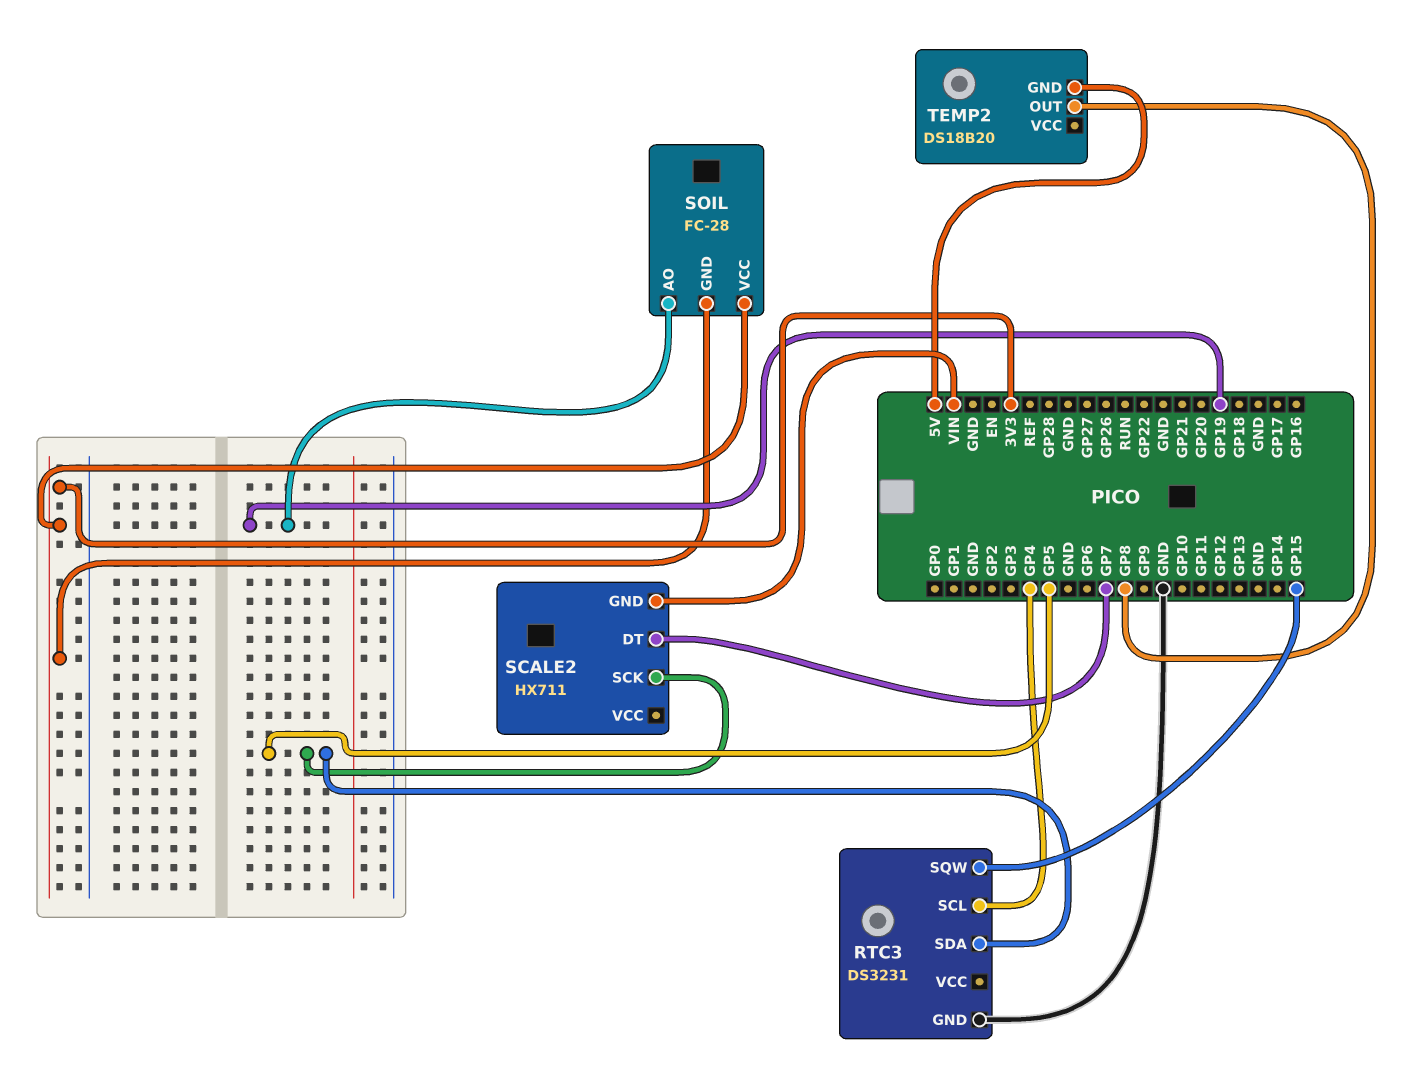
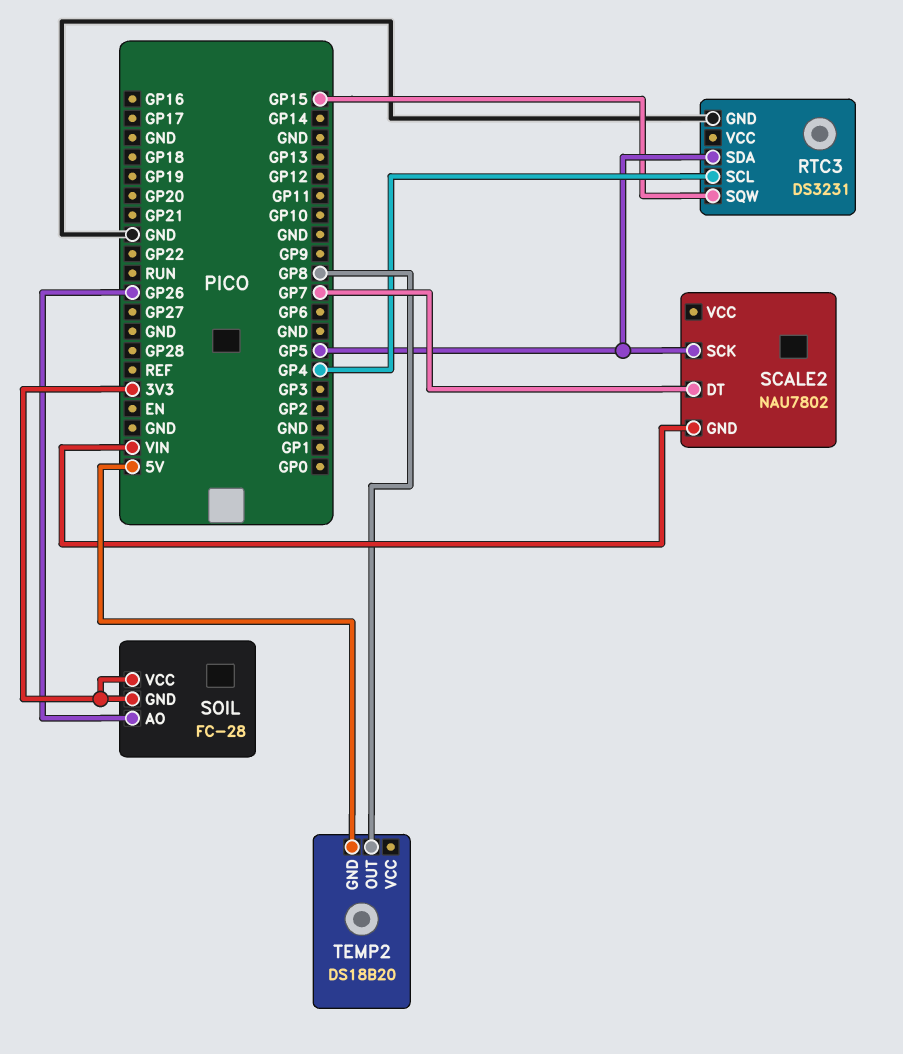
SCALE2: HX711 -> NAU7802
SOIL pin AO: GP19 -> GP26

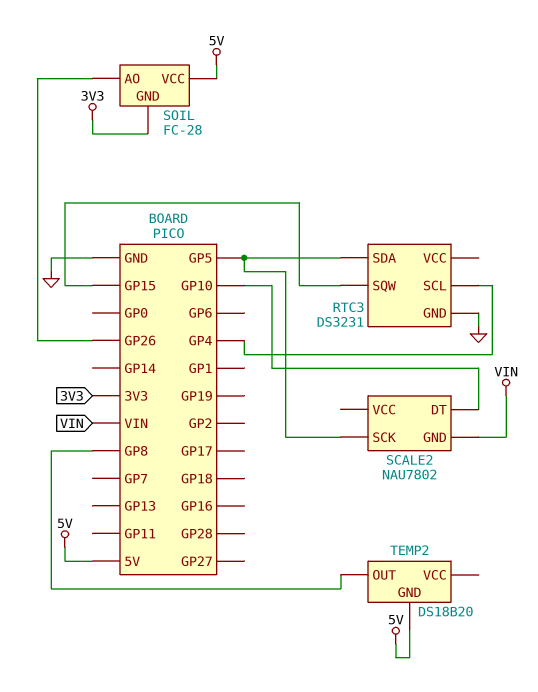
SCALE2 pin DT: GP7 -> GP10
SOIL pin VCC: 3V3 -> 5V

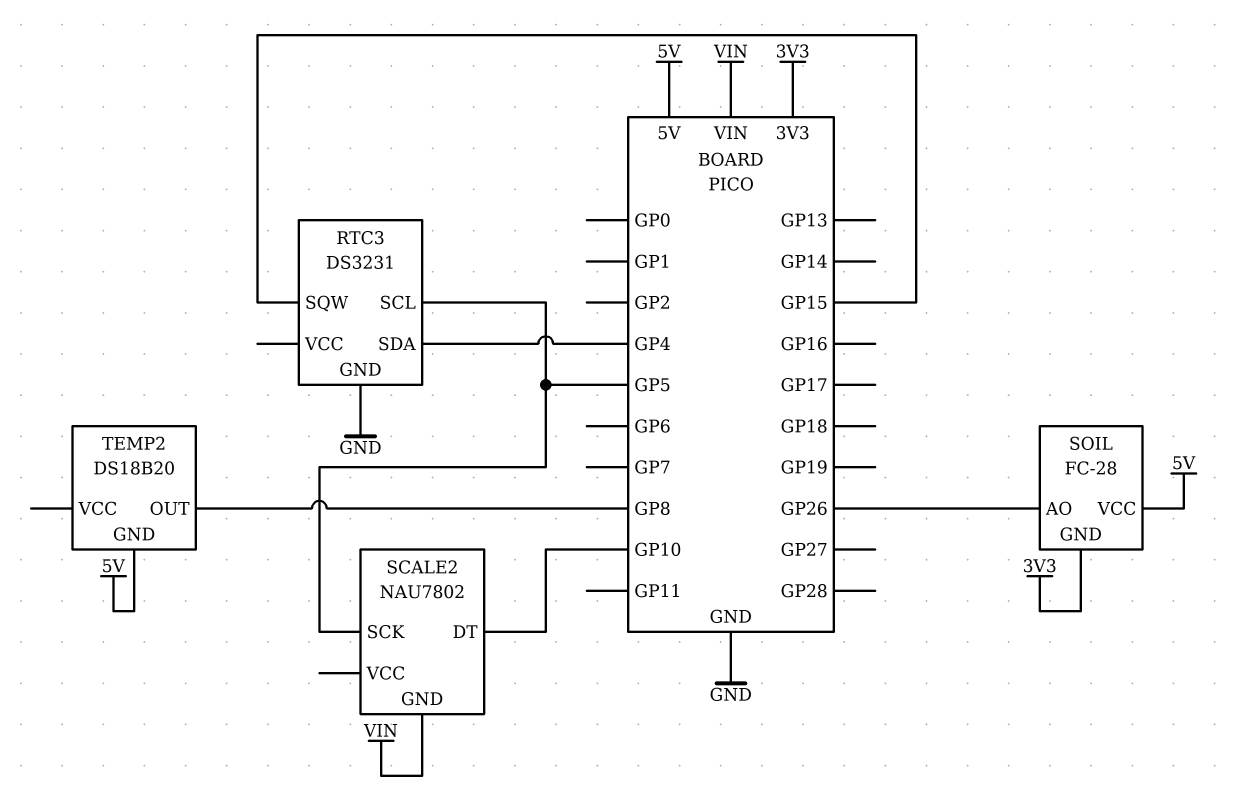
RTC3 pin SCL: GP4 -> GP5
RTC3 pin SDA: GP5 -> GP4

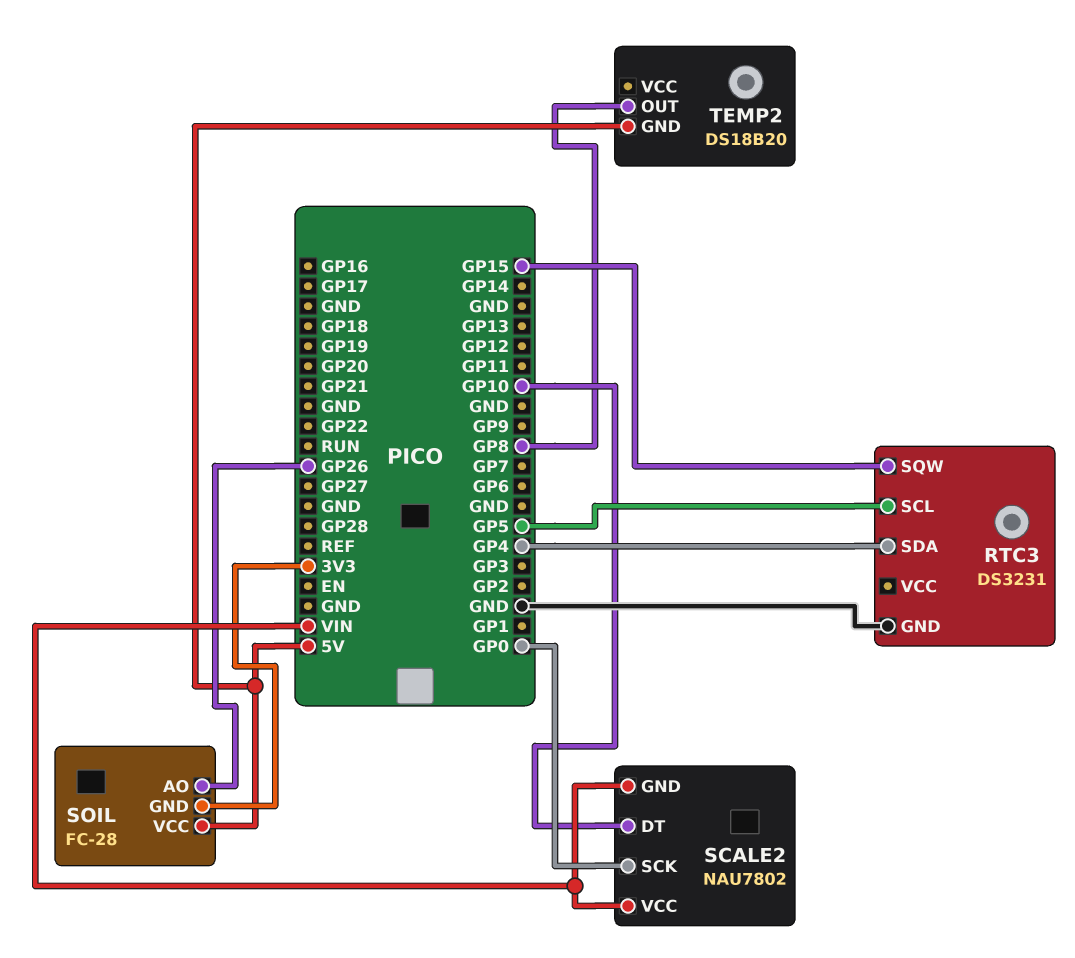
SCALE2 pin SCK: GP5 -> GP0
SCALE2 pin VCC: none -> VIN

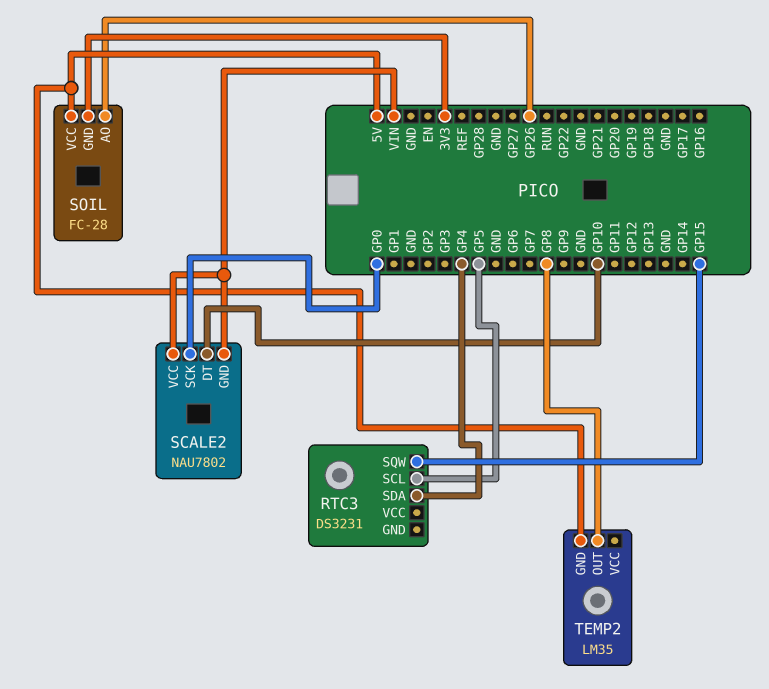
RTC3 pin GND: GND -> none
TEMP2: DS18B20 -> LM35

